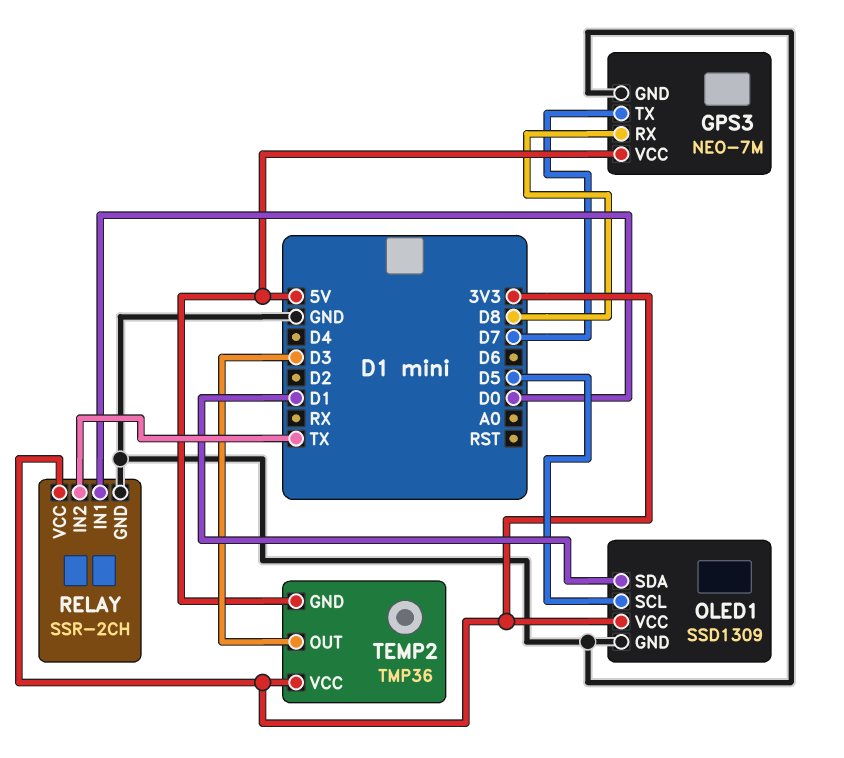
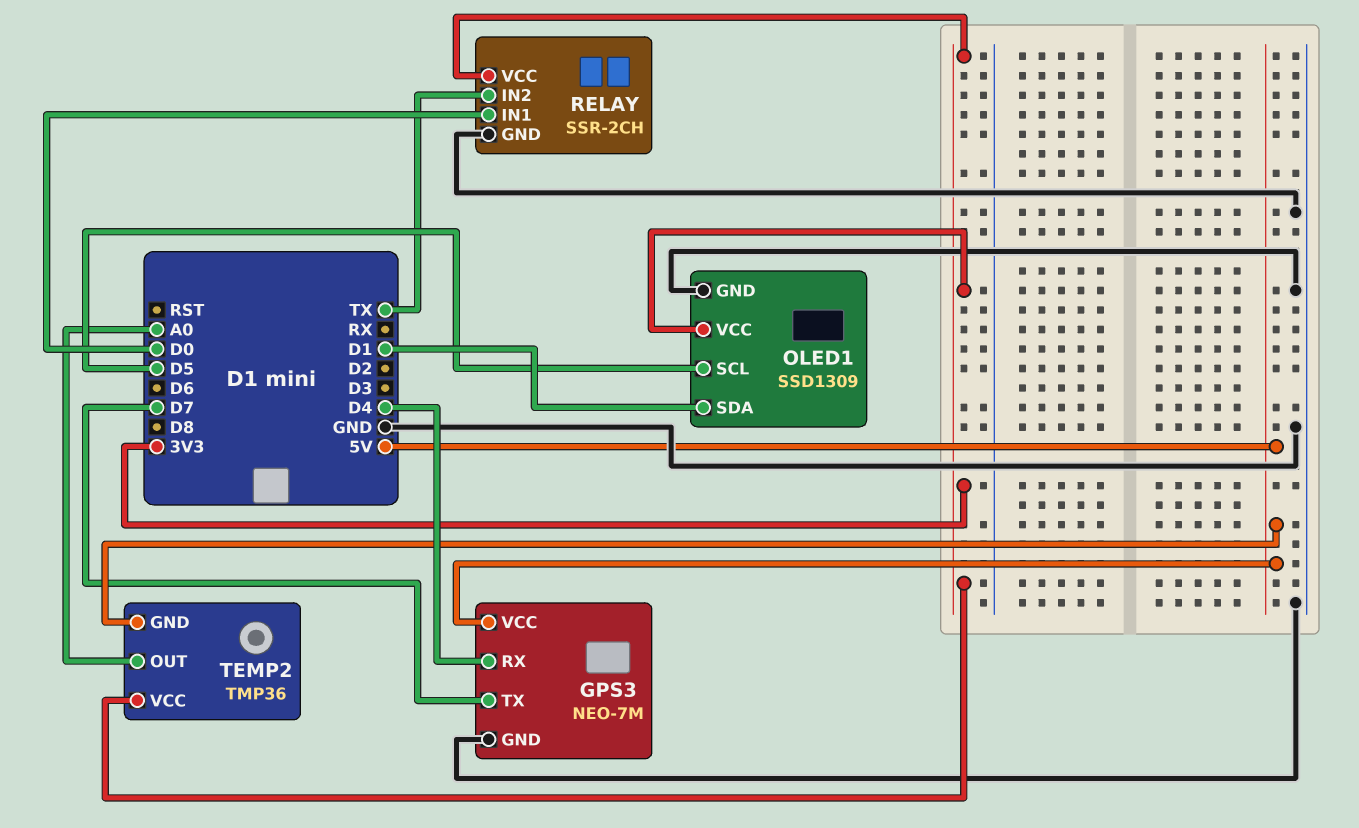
GPS3 pin RX: D8 -> D4
TEMP2 pin OUT: D3 -> A0

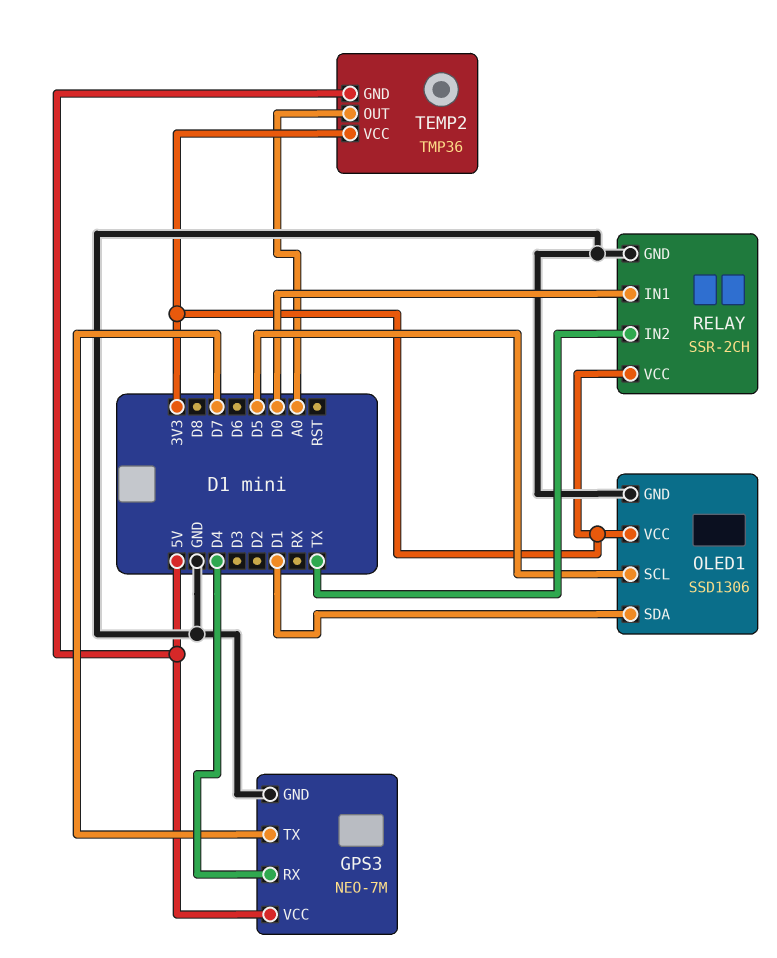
OLED1: SSD1309 -> SSD1306

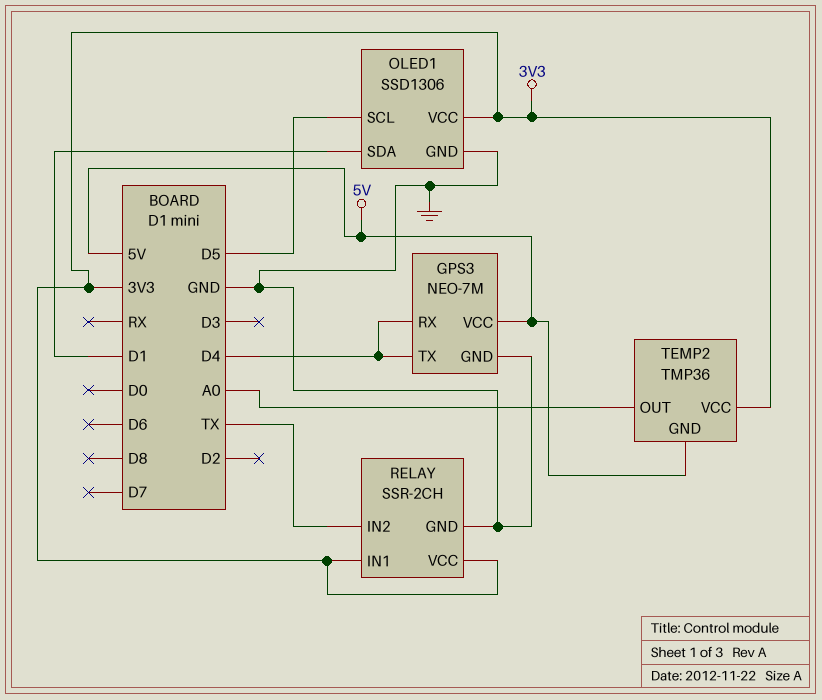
GPS3 pin TX: D7 -> D4
RELAY pin IN1: D0 -> 3V3

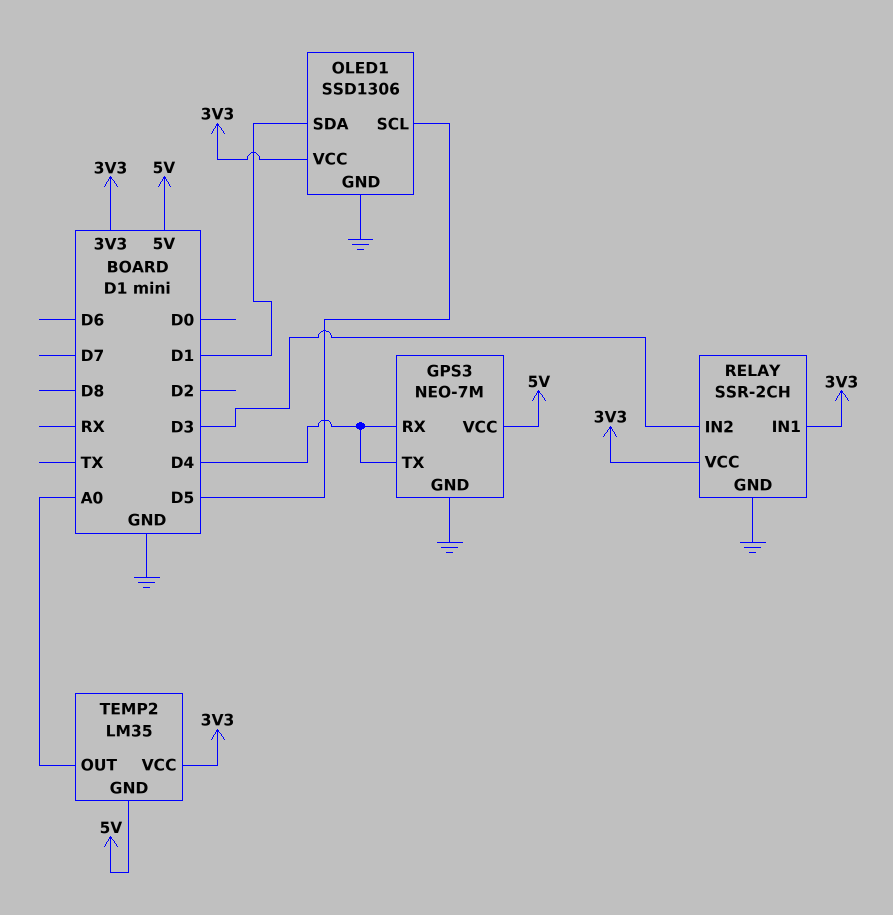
RELAY pin IN2: TX -> D3
TEMP2: TMP36 -> LM35

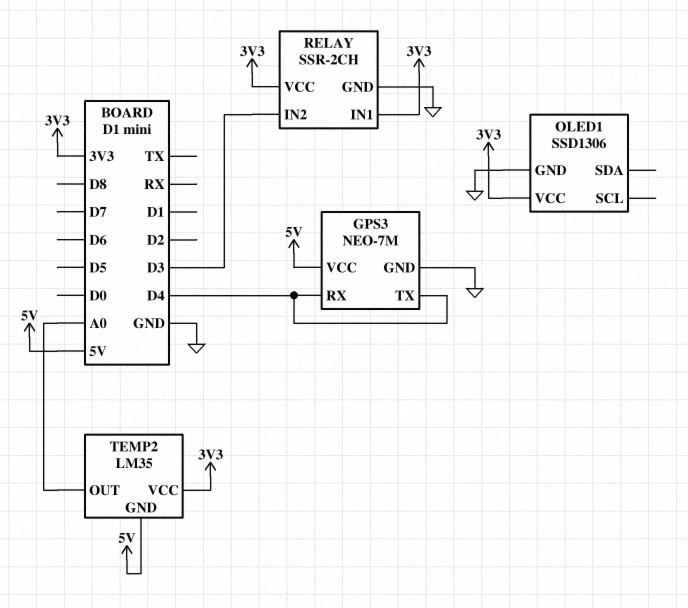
OLED1 pin SCL: D5 -> none
OLED1 pin SDA: D1 -> none

